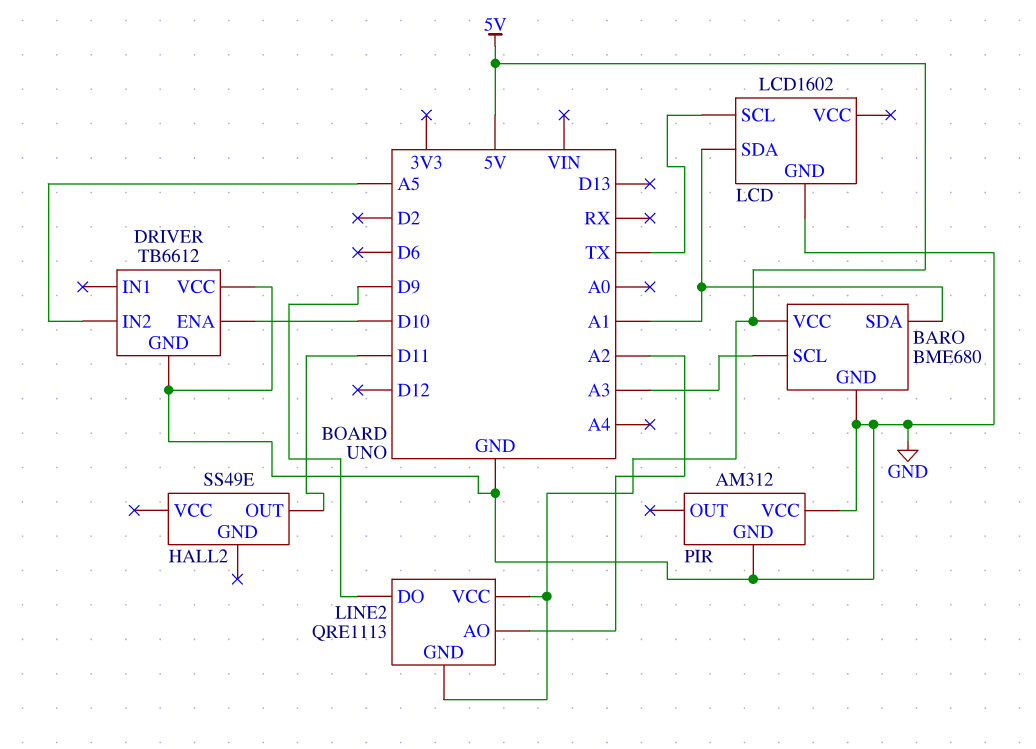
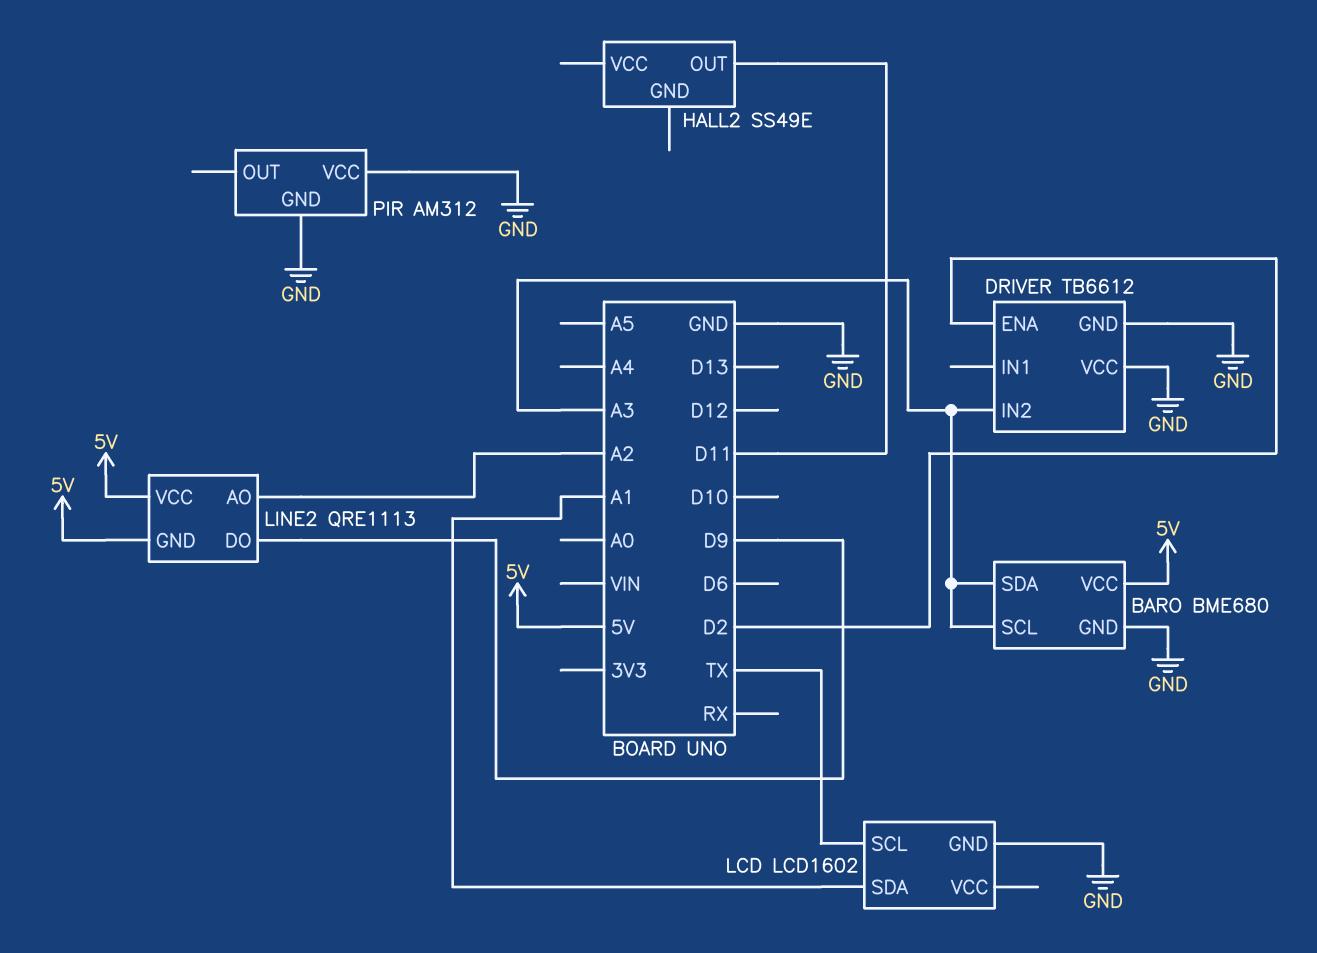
BARO pin SDA: A1 -> A3
DRIVER pin ENA: D10 -> D2
DRIVER pin IN2: A5 -> A3

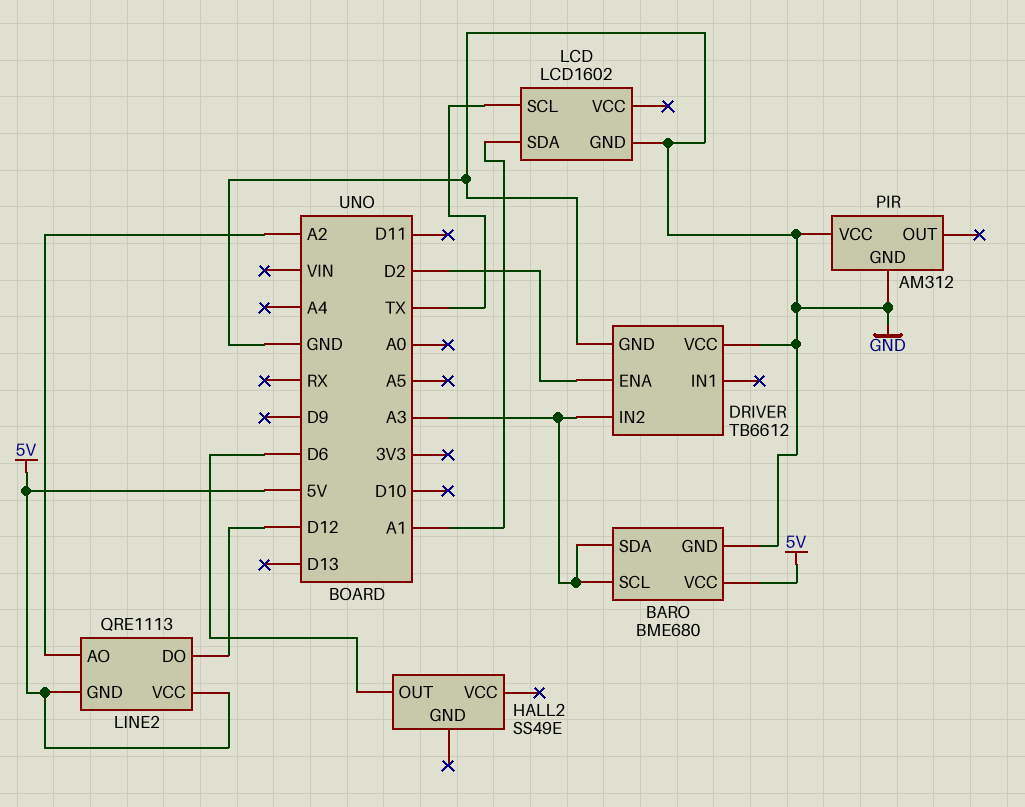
HALL2 pin OUT: D11 -> D6
LINE2 pin DO: D9 -> D12

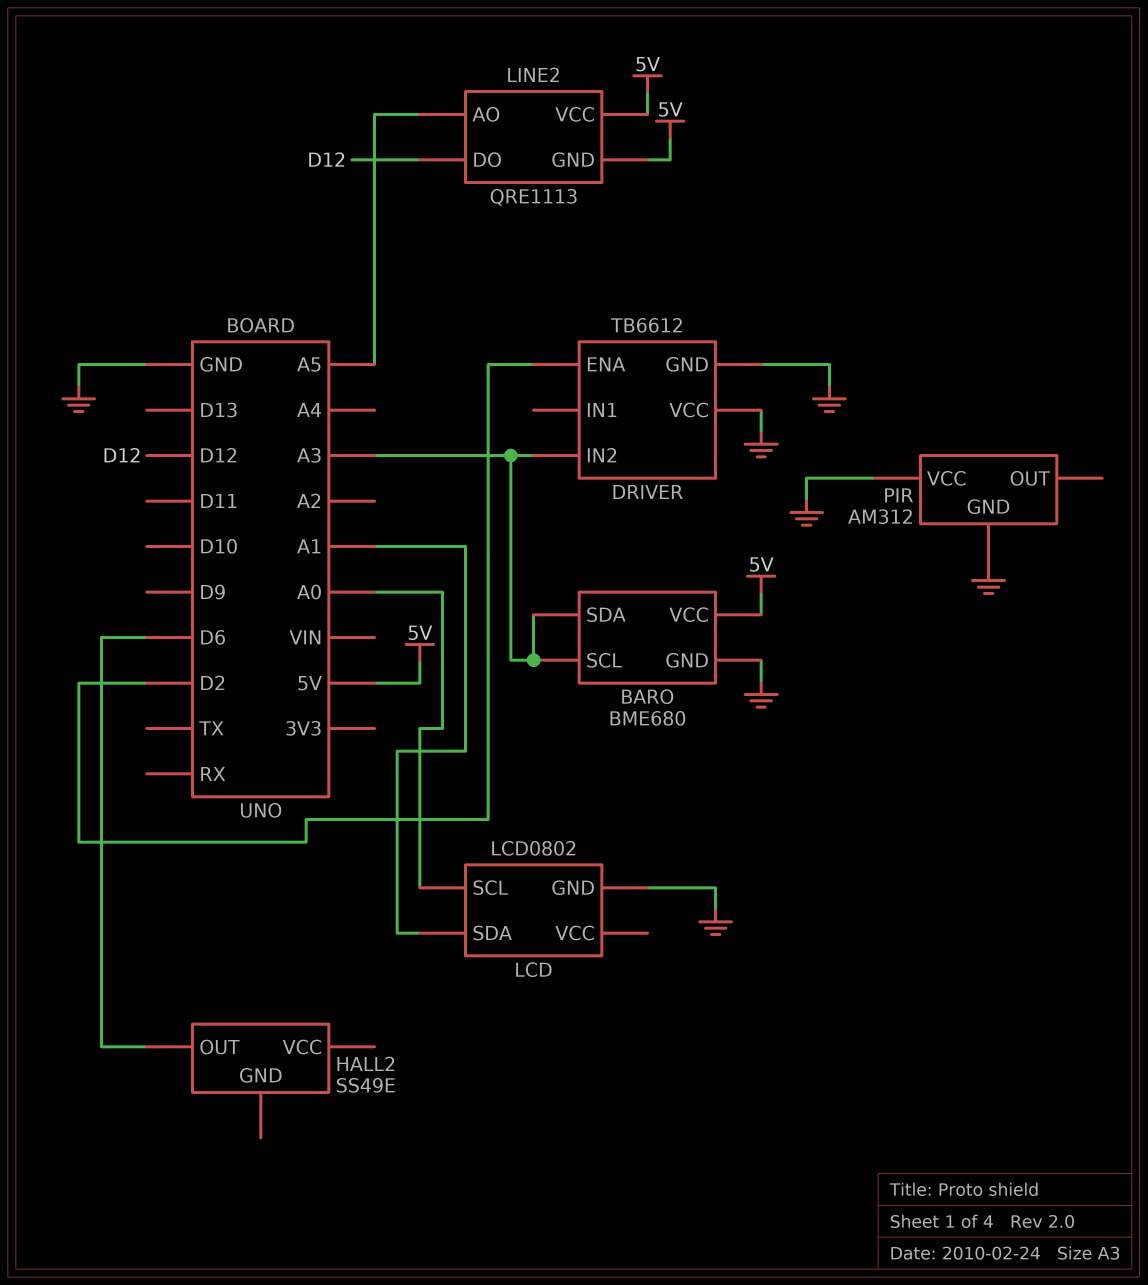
LCD: LCD1602 -> LCD0802
LCD pin SCL: TX -> A0
LINE2 pin AO: A2 -> A5

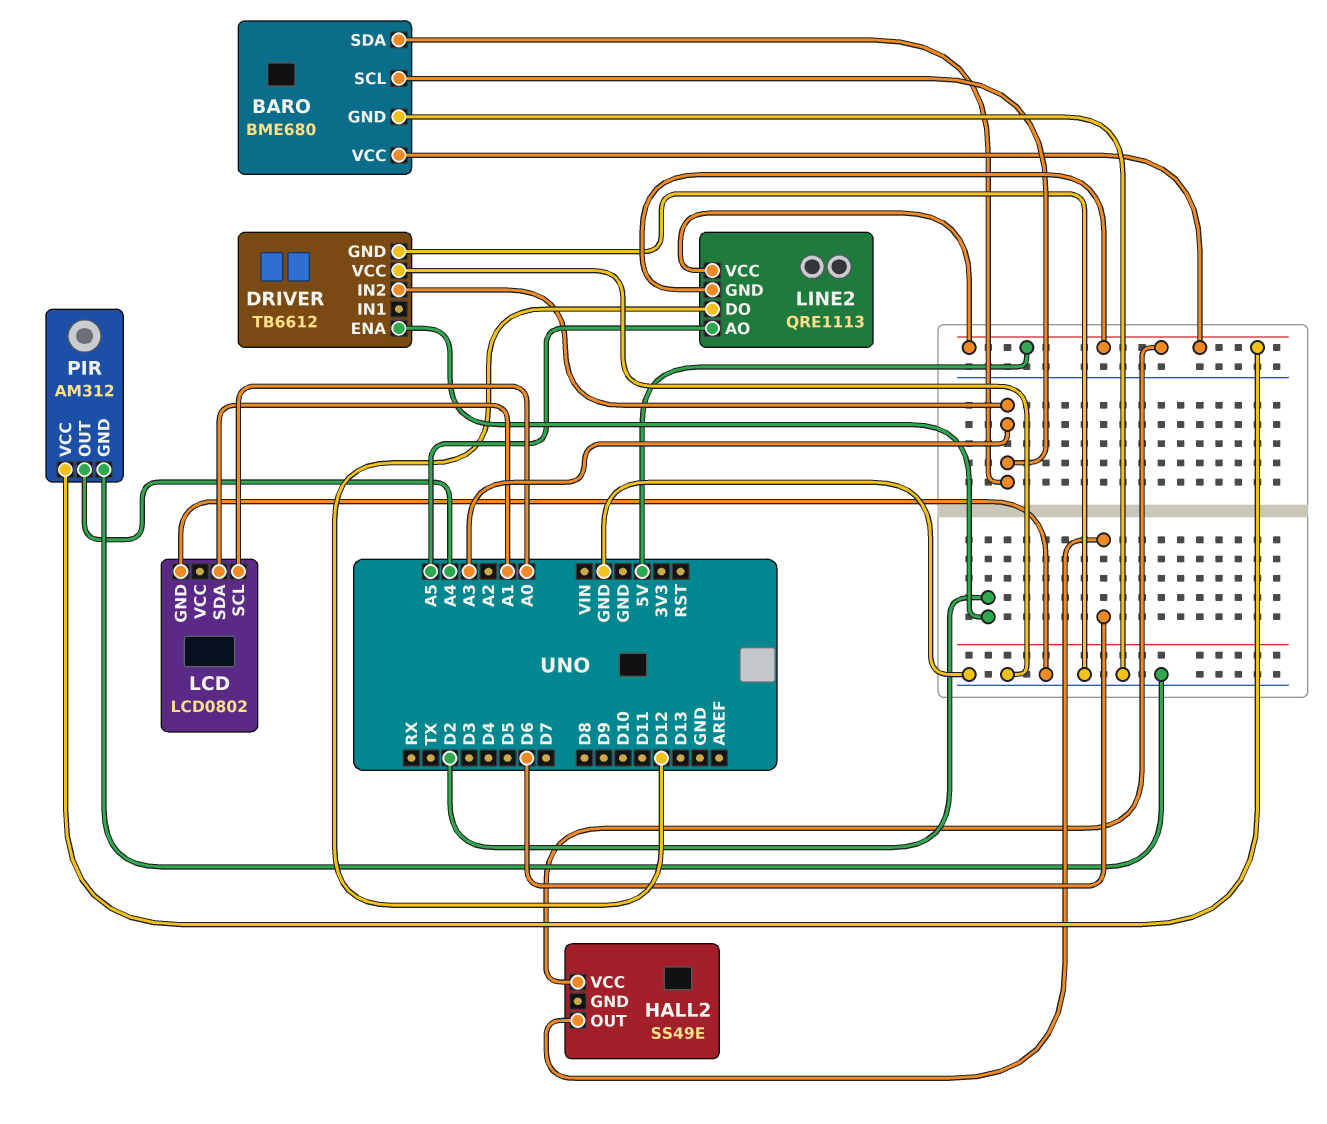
HALL2 pin VCC: none -> 5V
PIR pin OUT: none -> A4
PIR pin VCC: GND -> 5V

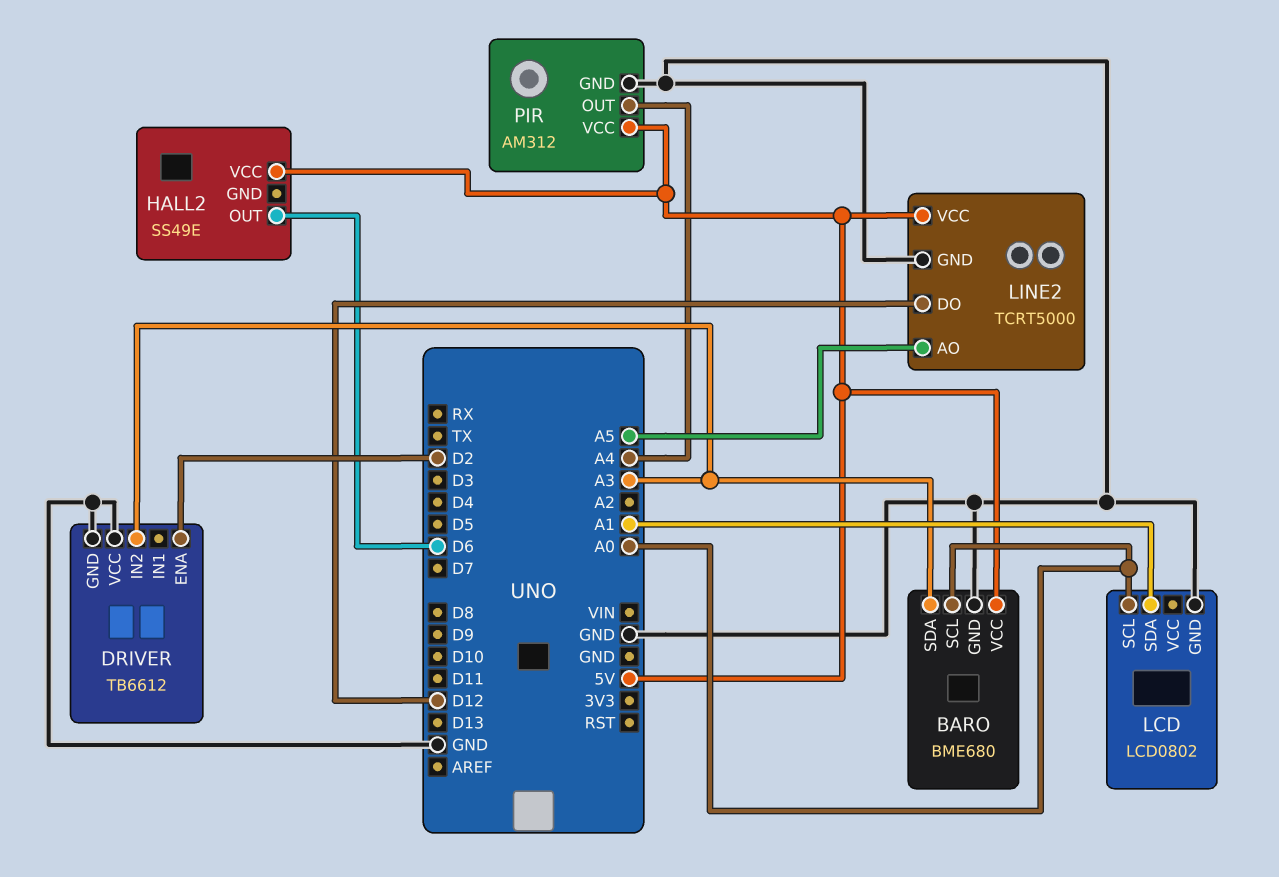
BARO pin SCL: A3 -> A0
LINE2: QRE1113 -> TCRT5000
LINE2 pin GND: 5V -> GND

